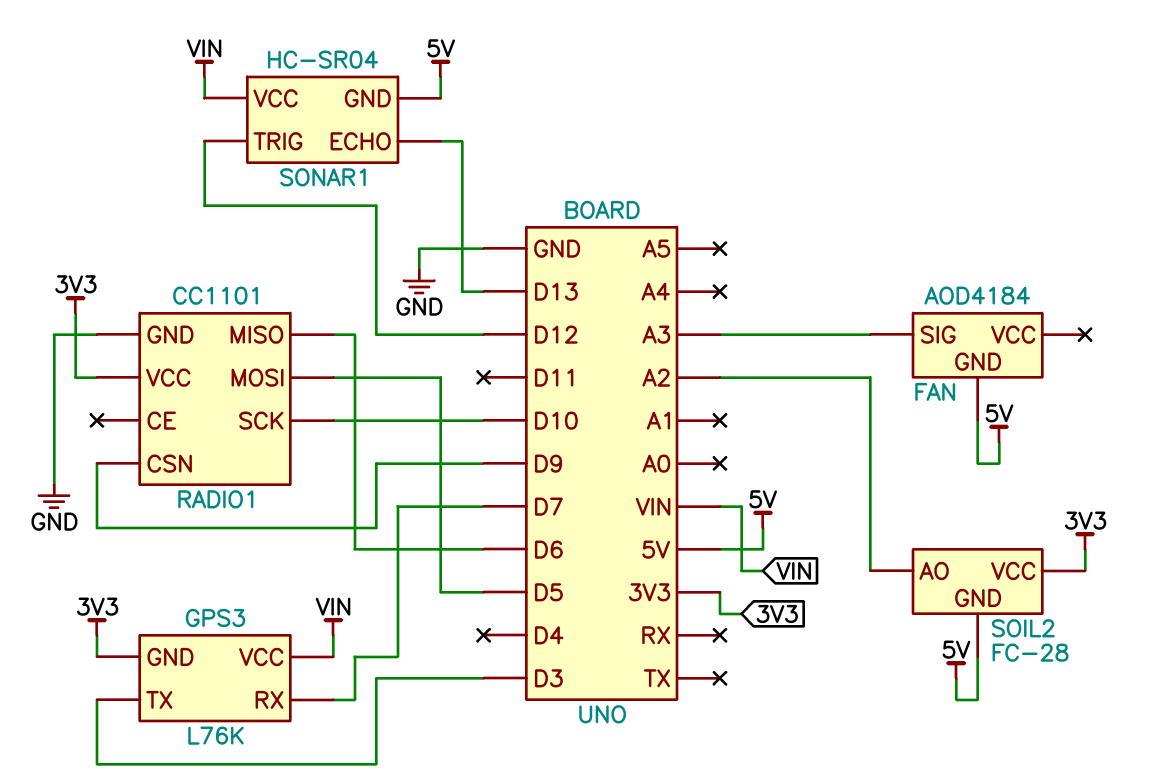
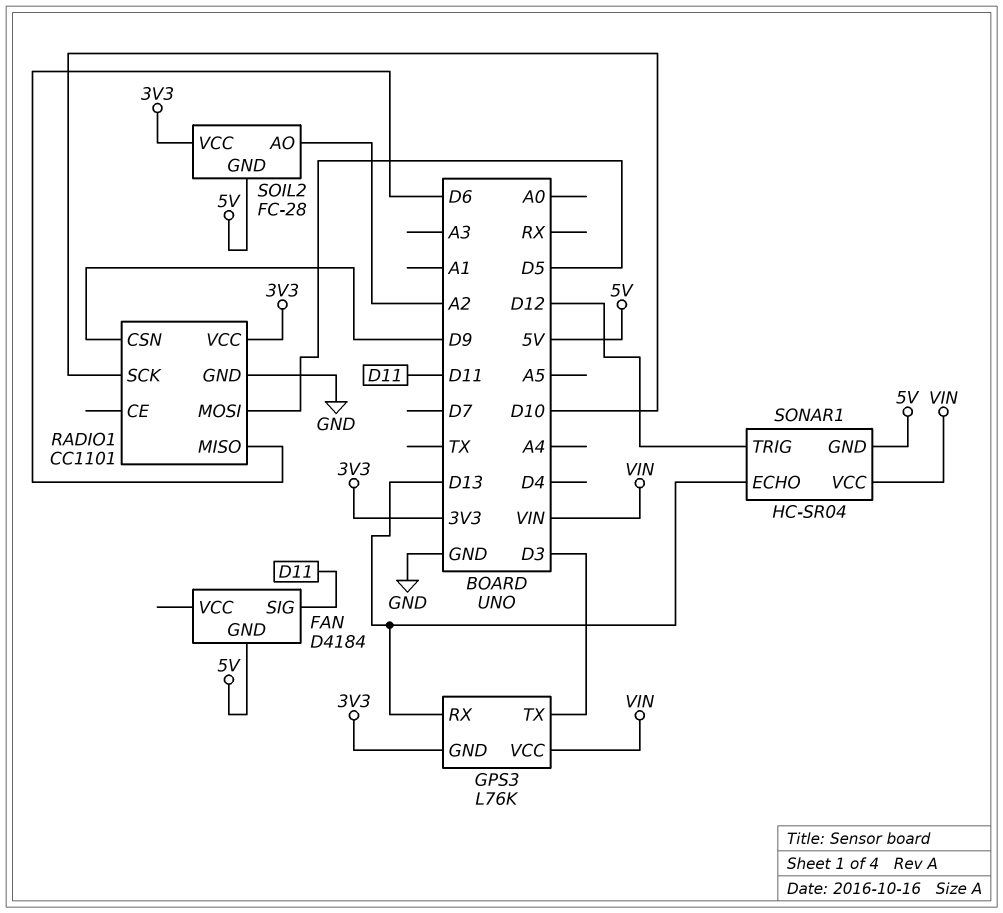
FAN: AOD4184 -> D4184
FAN pin SIG: A3 -> D11
GPS3 pin RX: D7 -> D13

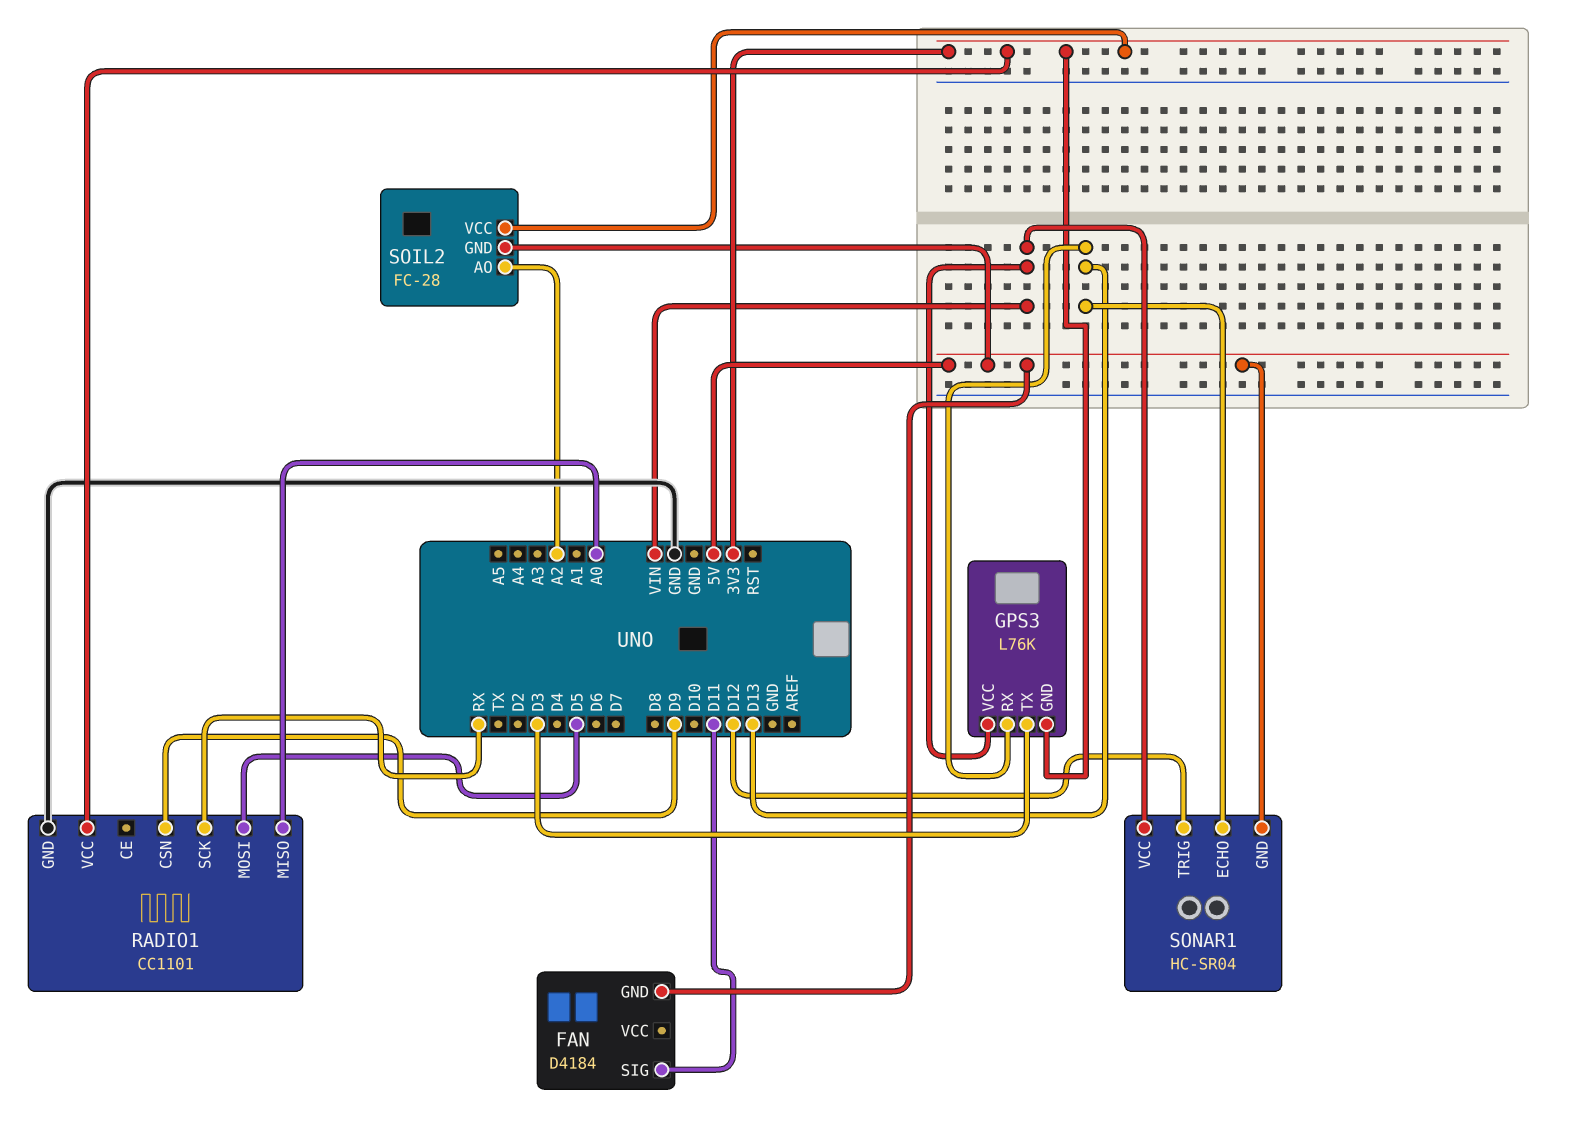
RADIO1 pin MISO: D6 -> A0
RADIO1 pin SCK: D10 -> RX

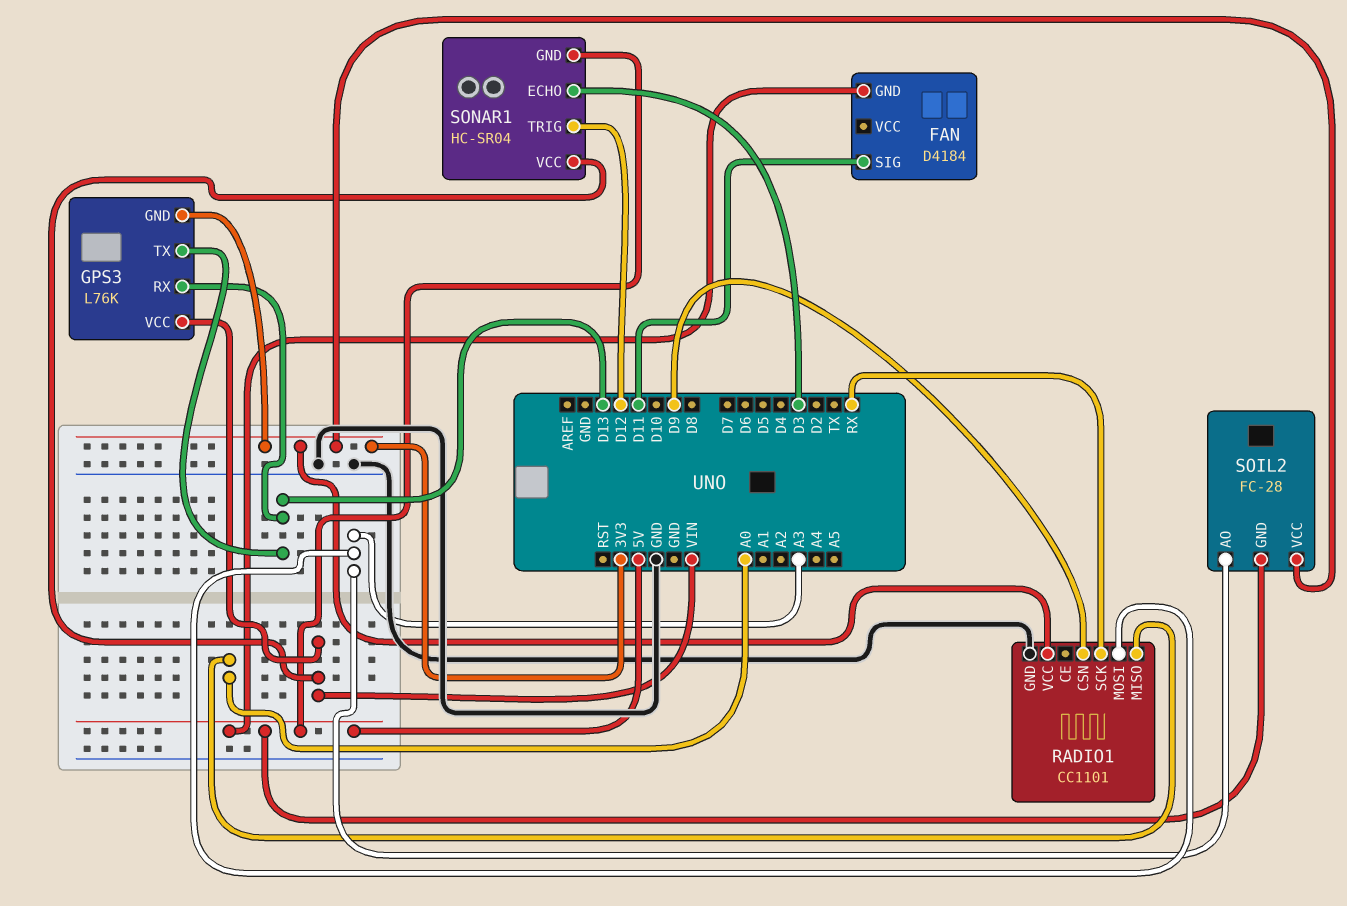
GPS3 pin TX: D3 -> D13
RADIO1 pin MOSI: D5 -> A3
SOIL2 pin AO: A2 -> A3
SONAR1 pin ECHO: D13 -> D3

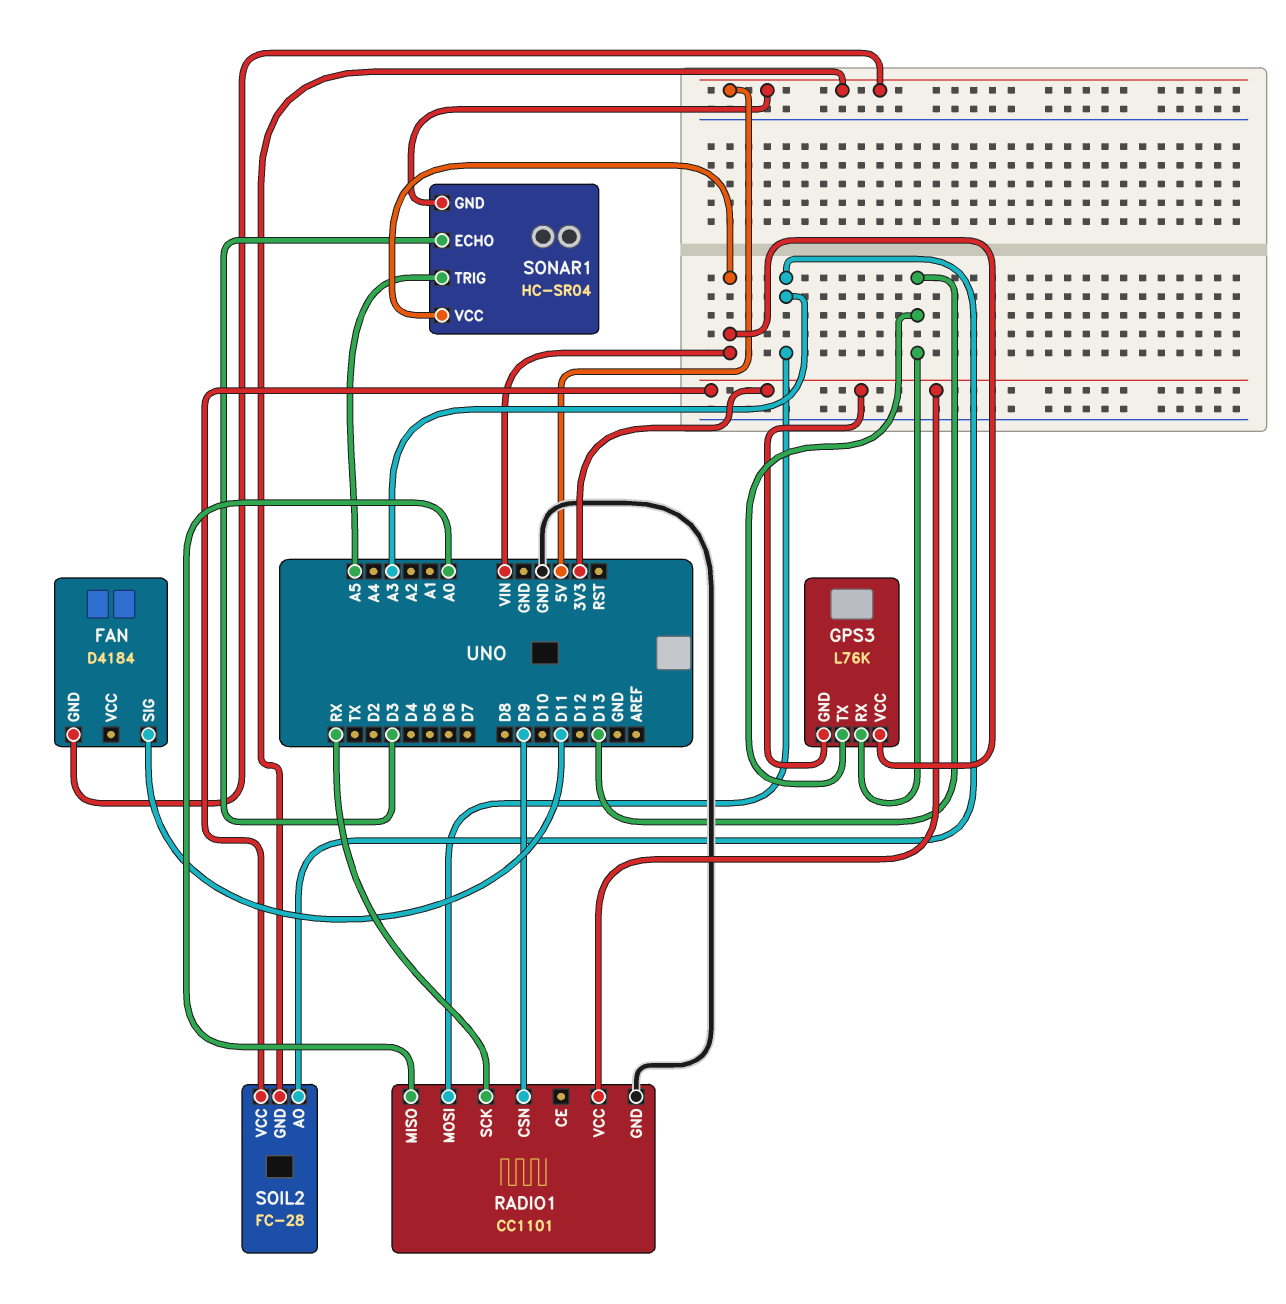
SONAR1 pin TRIG: D12 -> A5

